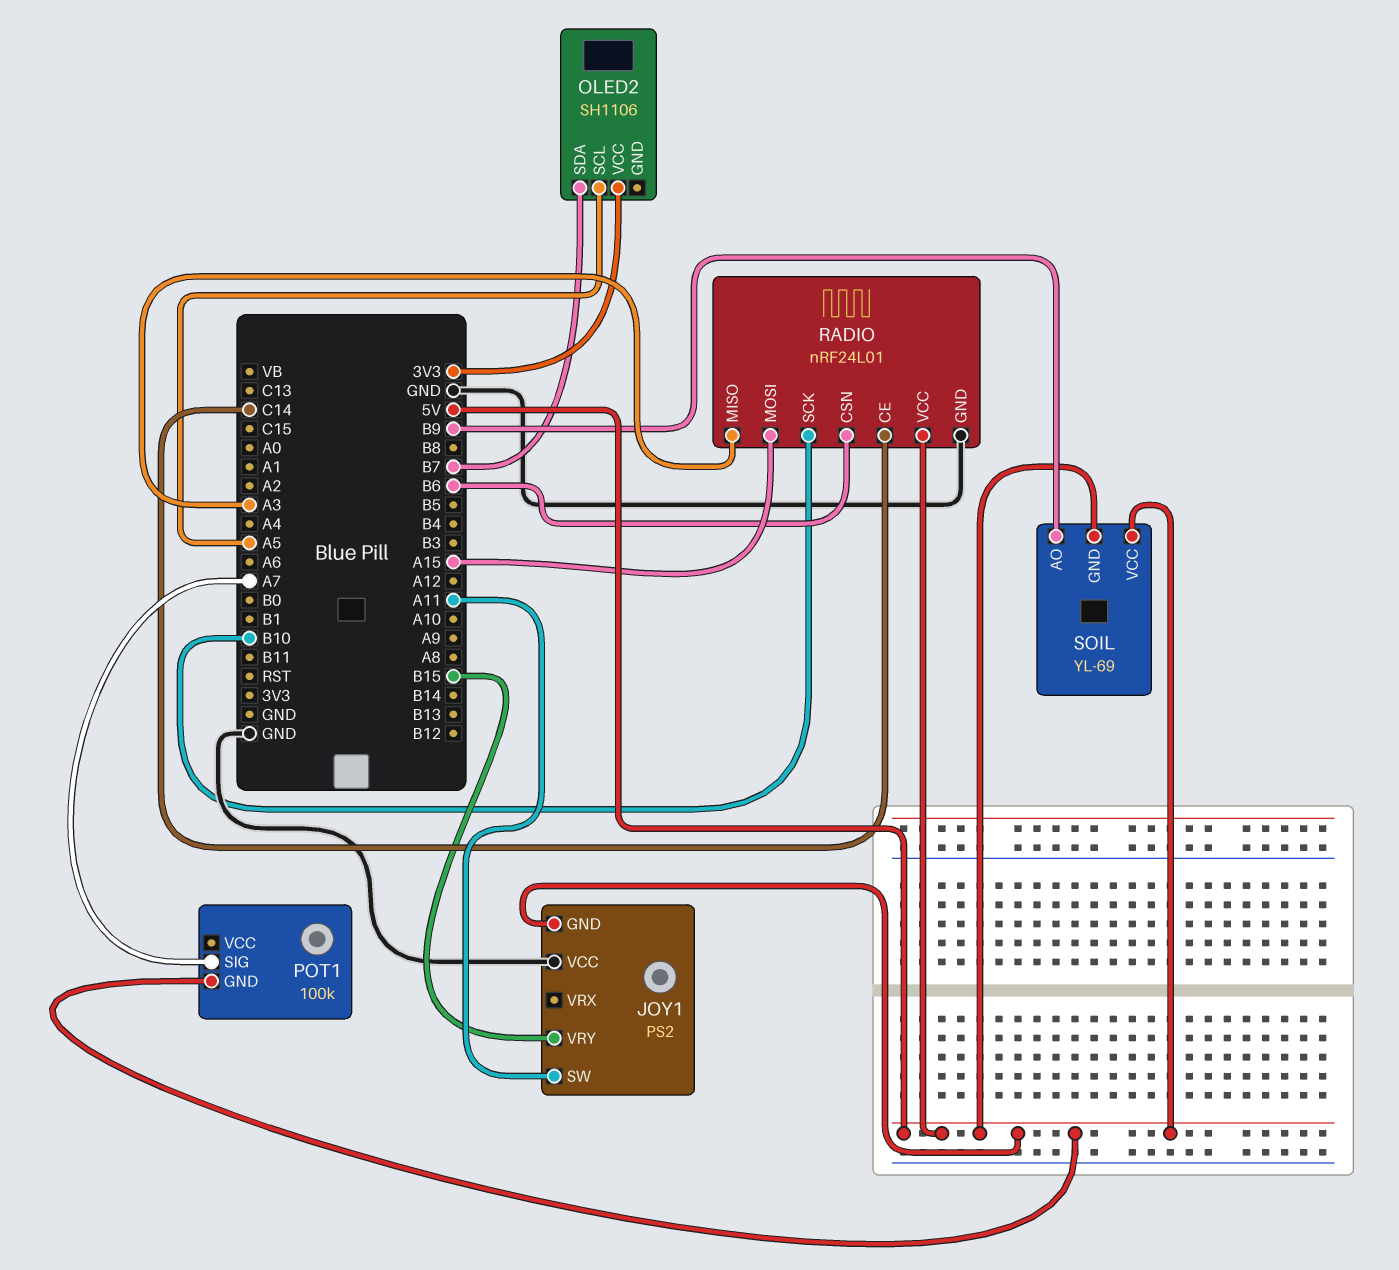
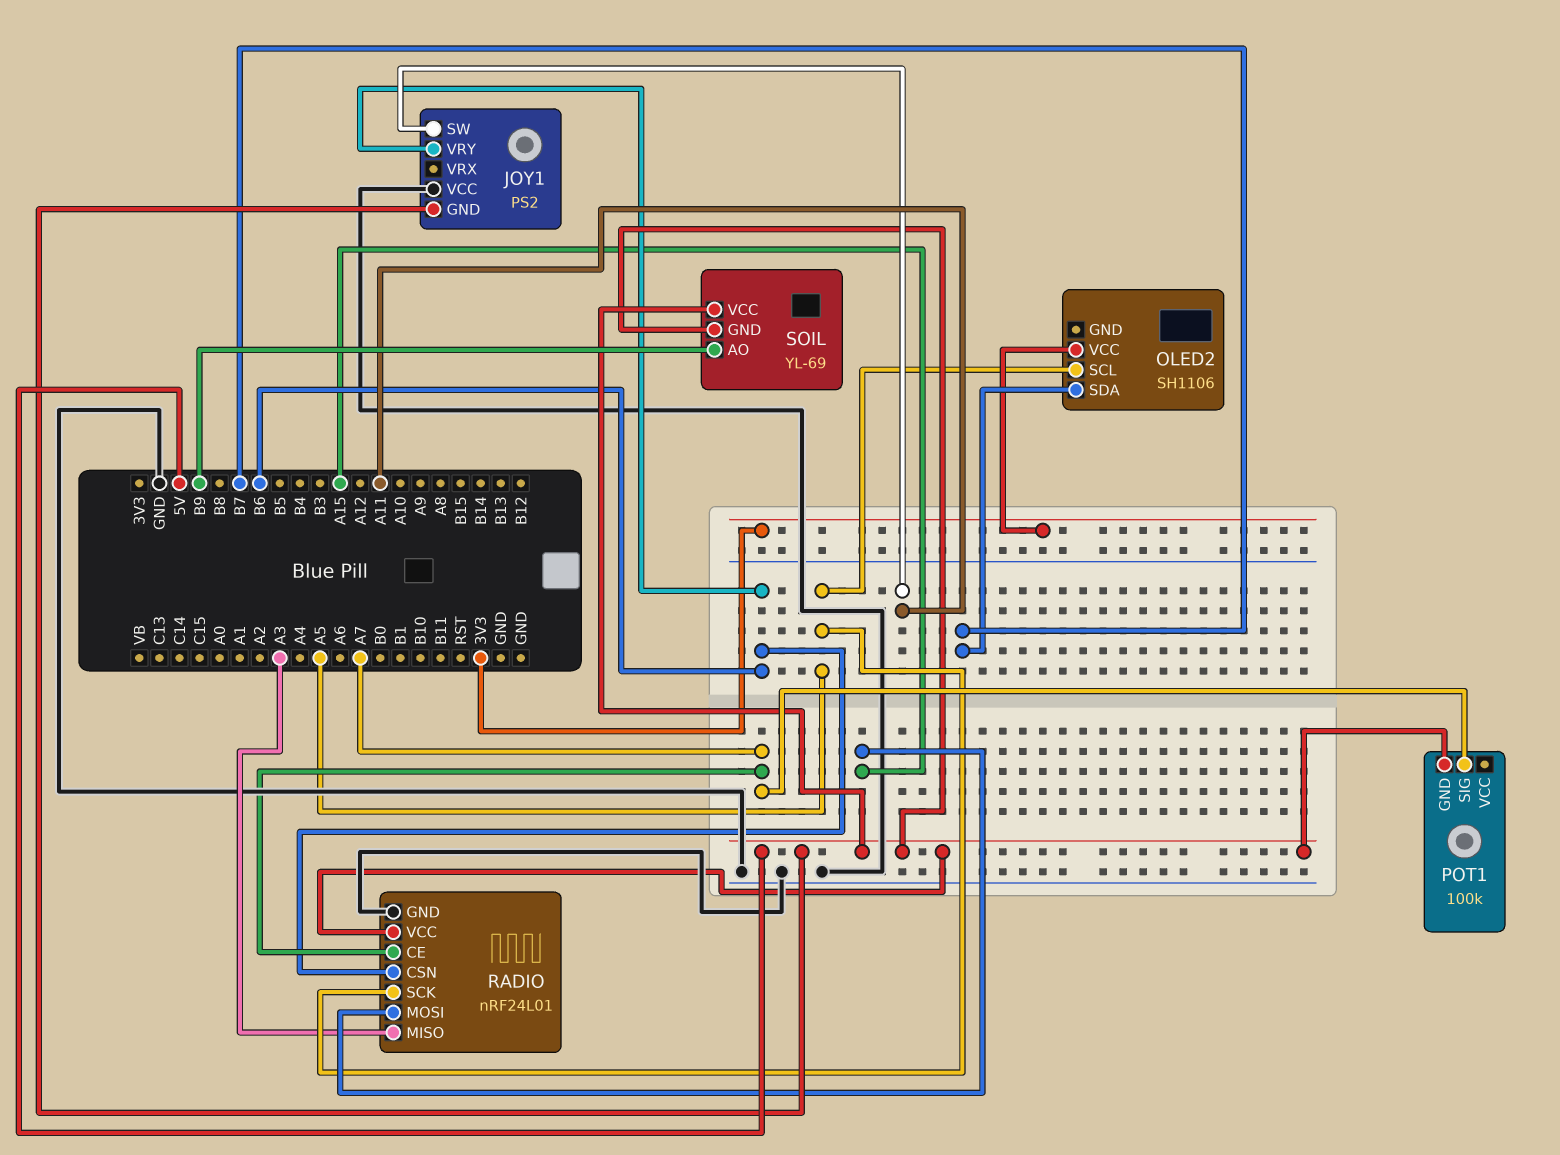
JOY1 pin VRY: B15 -> B6
RADIO pin CE: C14 -> A7
RADIO pin SCK: B10 -> A5

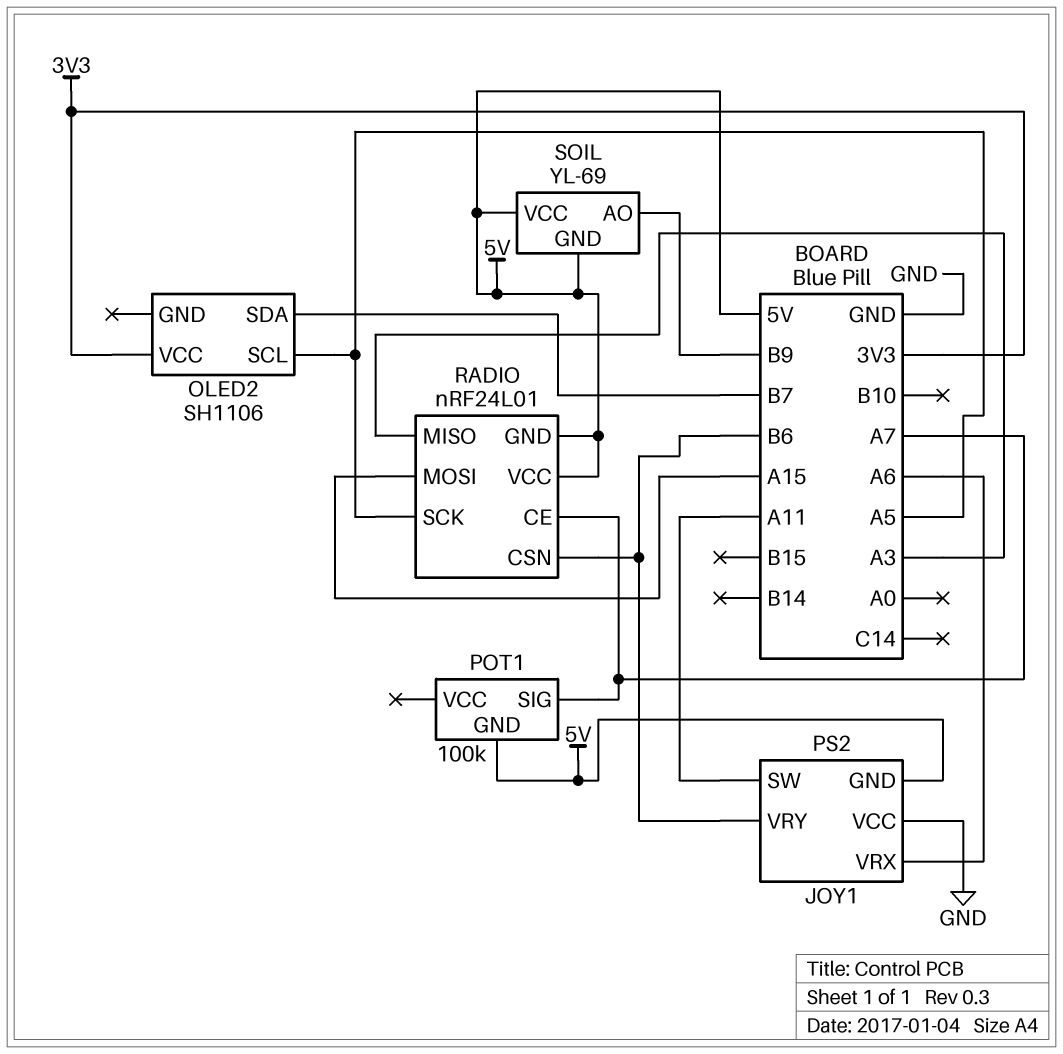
JOY1 pin VRX: none -> A6
RADIO pin GND: GND -> 5V

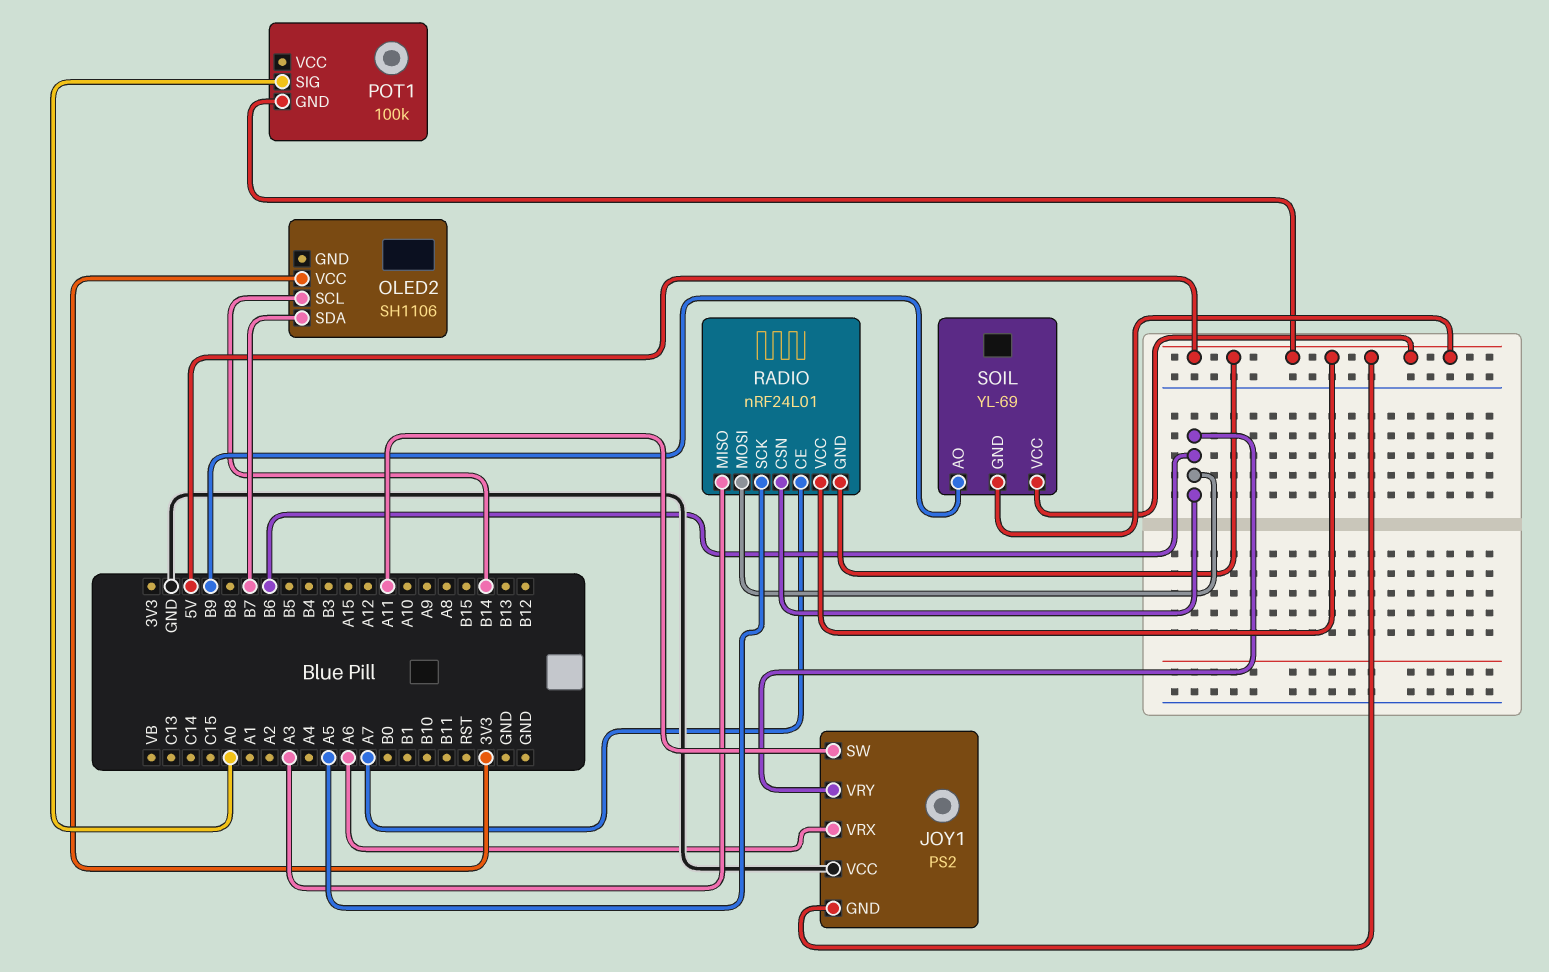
OLED2 pin SCL: A5 -> B14
POT1 pin SIG: A7 -> A0
RADIO pin MOSI: A15 -> B6

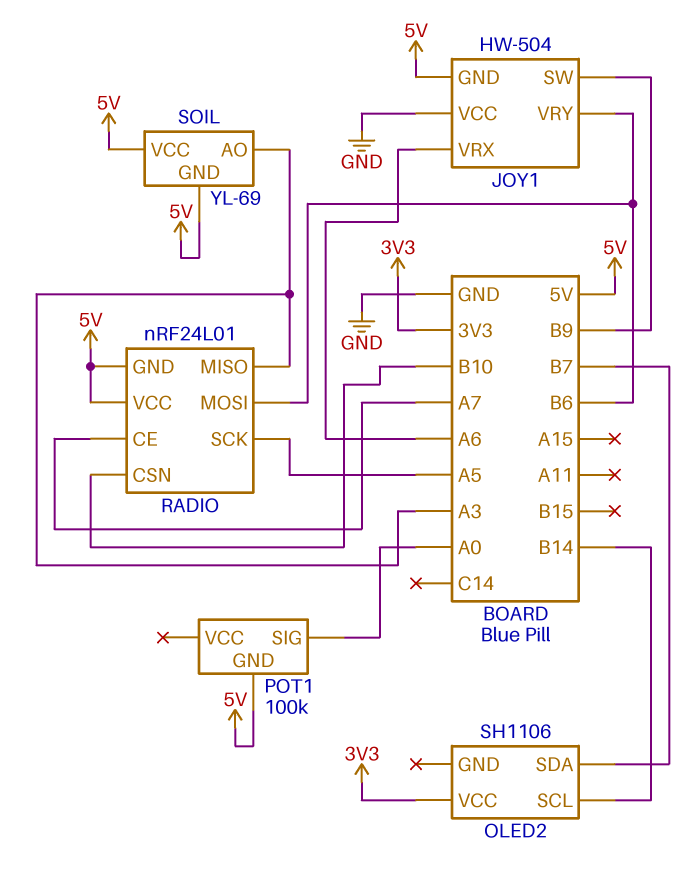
JOY1: PS2 -> HW-504
JOY1 pin SW: A11 -> B9
RADIO pin CSN: B6 -> B10
SOIL pin AO: B9 -> A3

